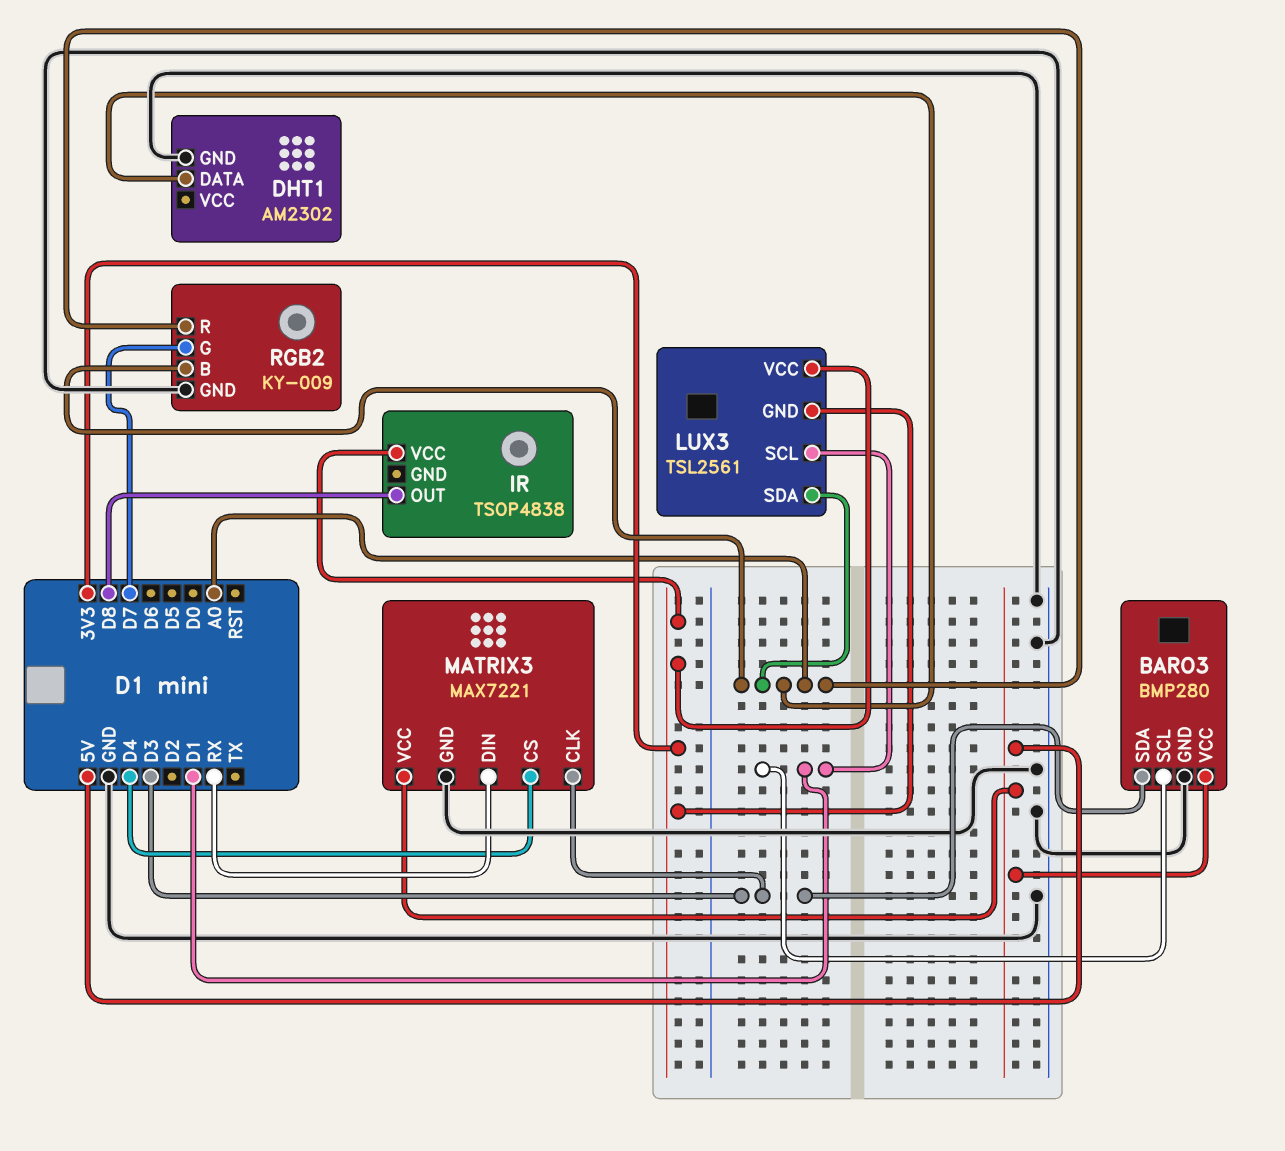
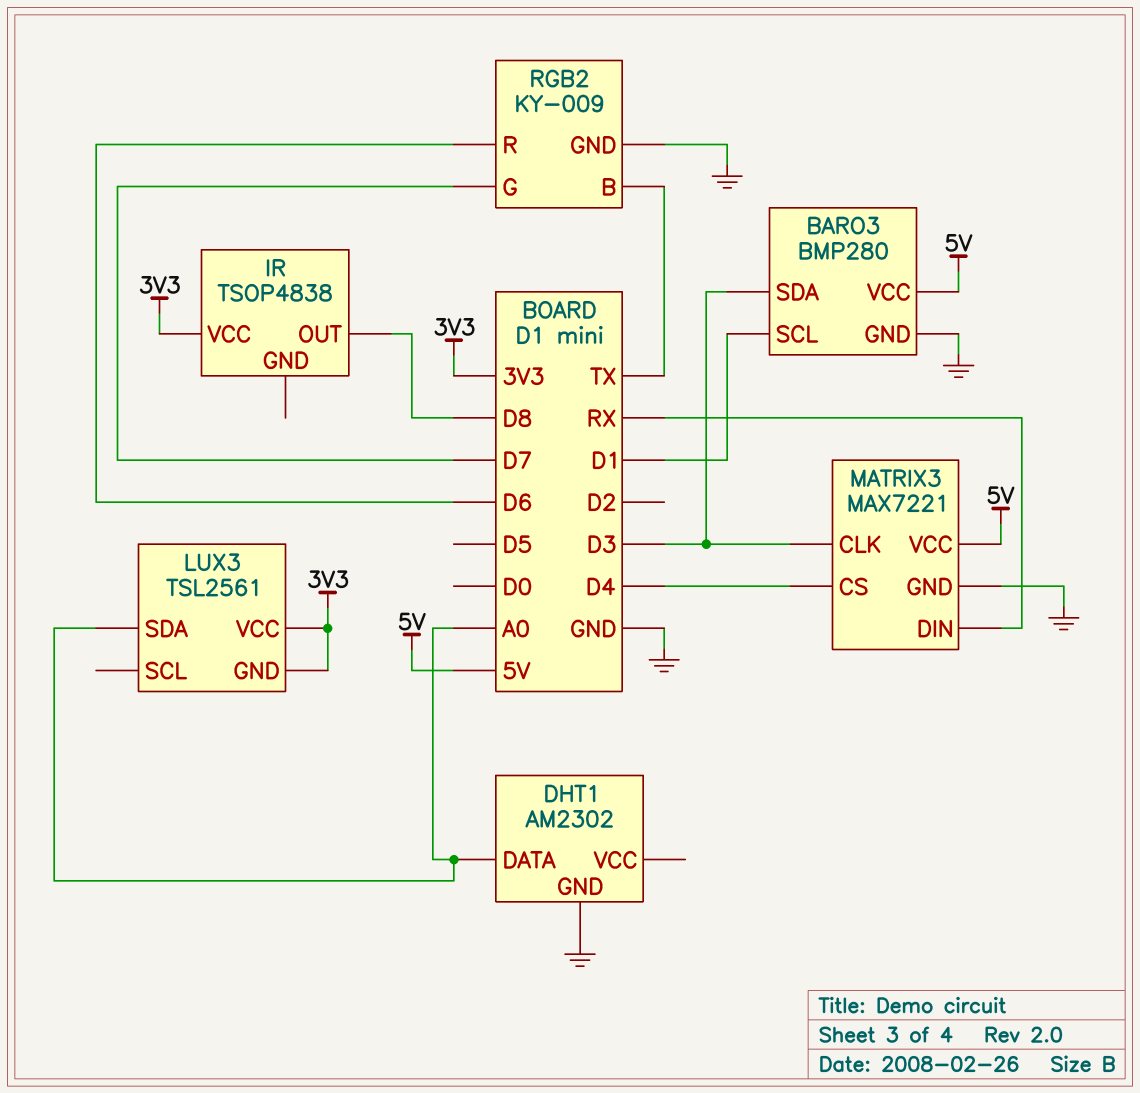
LUX3 pin SCL: D1 -> none
RGB2 pin B: A0 -> TX
RGB2 pin R: A0 -> D6

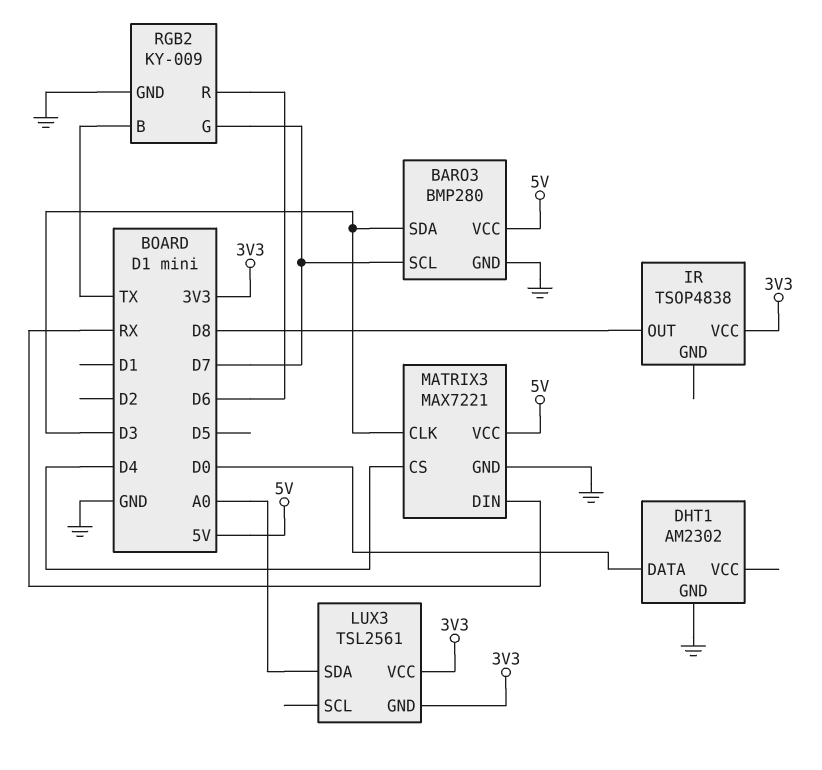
BARO3 pin SCL: D1 -> D7
DHT1 pin DATA: A0 -> D0

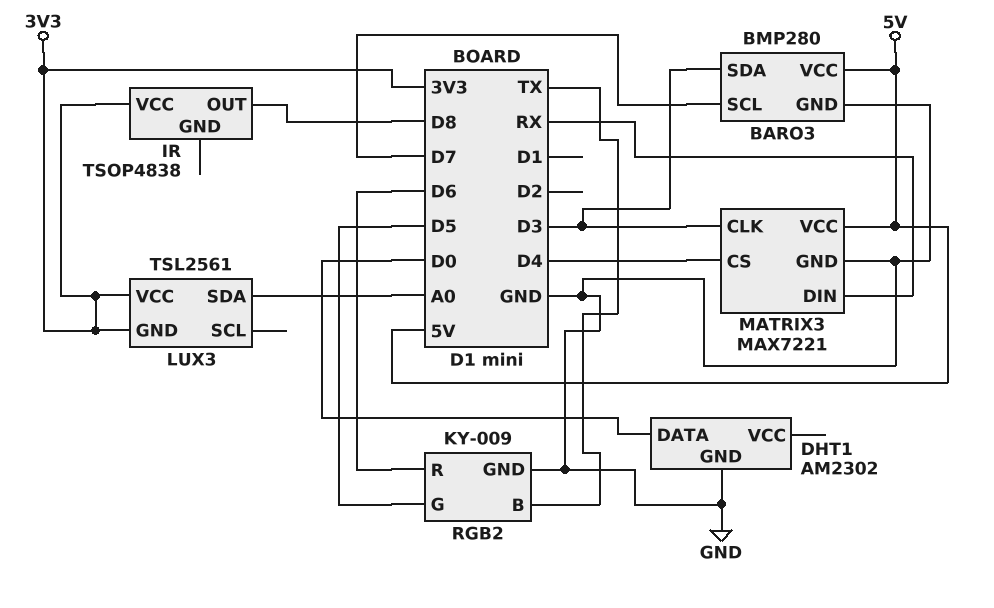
RGB2 pin G: D7 -> D5

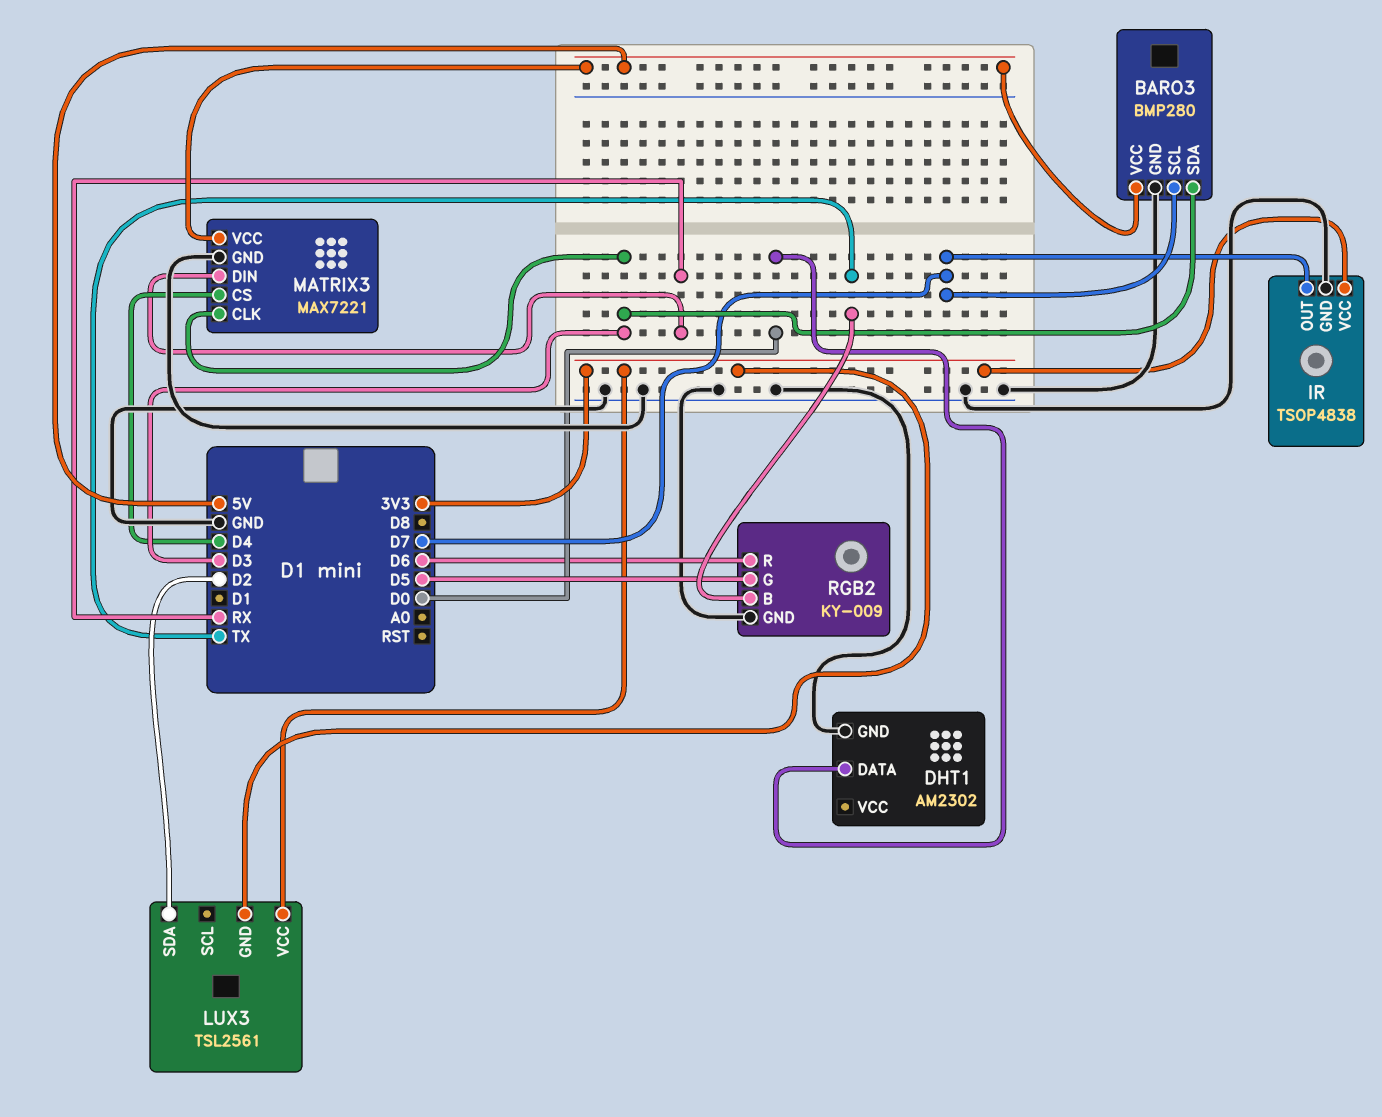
IR pin GND: none -> GND
IR pin OUT: D8 -> D7
LUX3 pin SDA: A0 -> D2

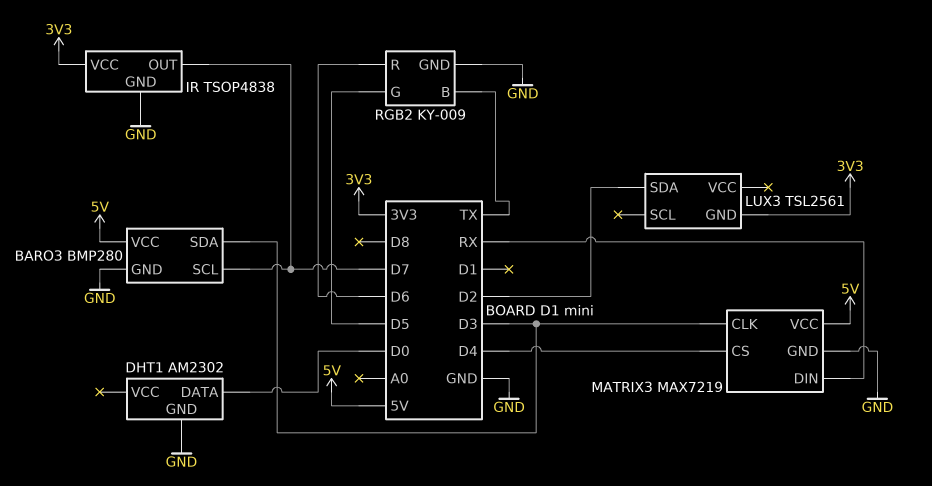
LUX3 pin VCC: 3V3 -> none
MATRIX3: MAX7221 -> MAX7219

